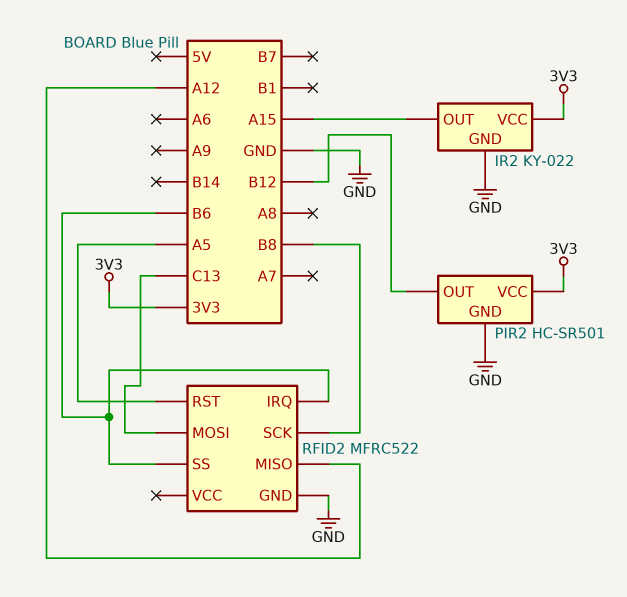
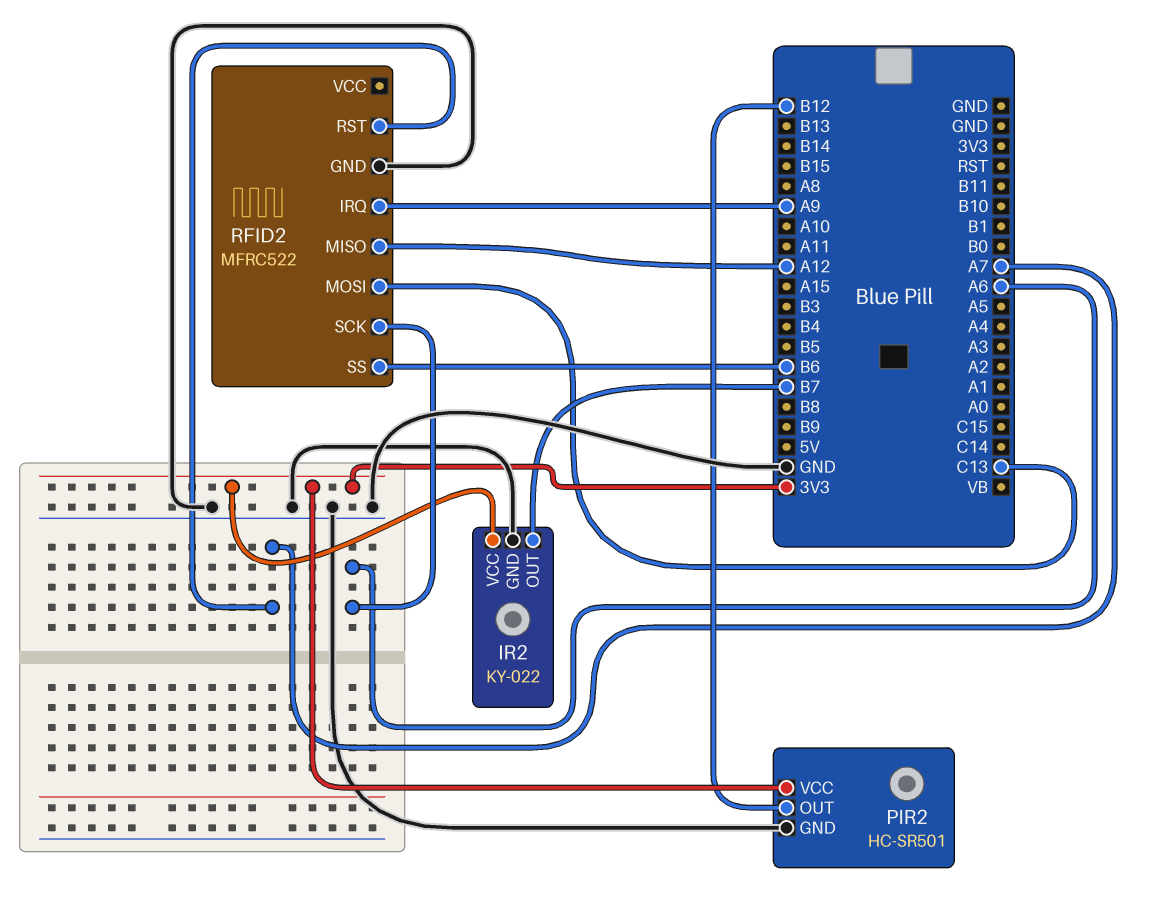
IR2 pin OUT: A15 -> B7
RFID2 pin IRQ: B6 -> A9
RFID2 pin RST: A5 -> A7
RFID2 pin SCK: B8 -> A6

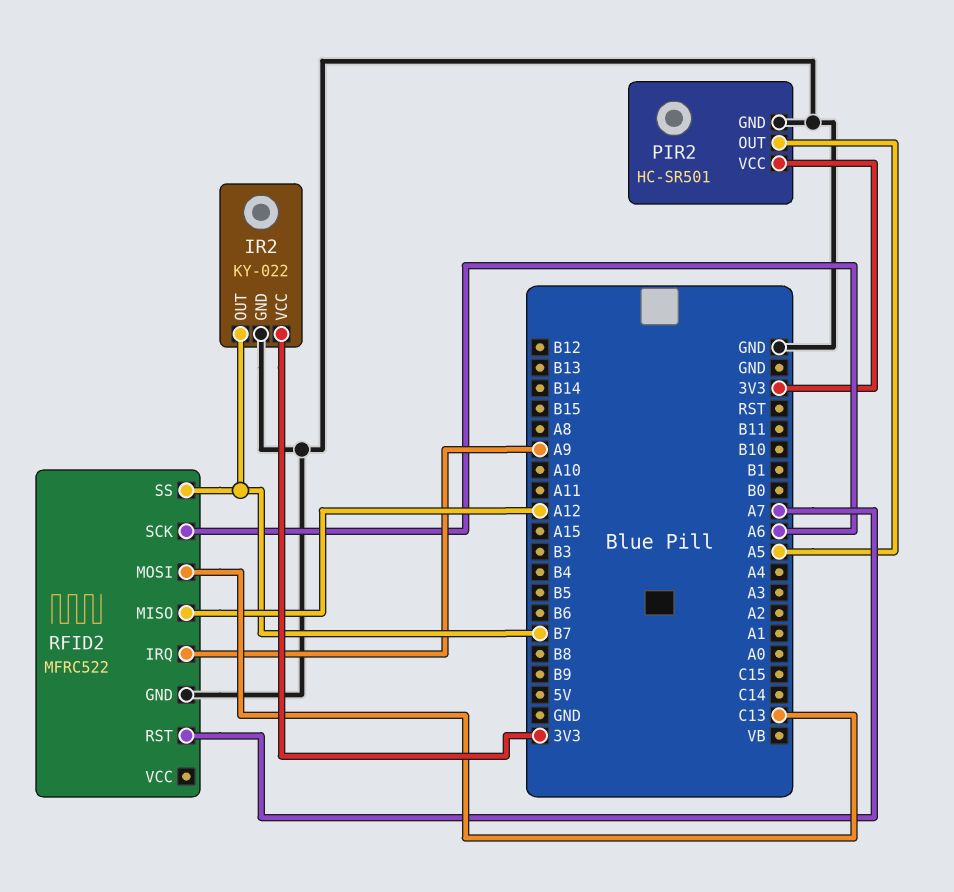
PIR2 pin OUT: B12 -> A5
RFID2 pin SS: B6 -> B7

